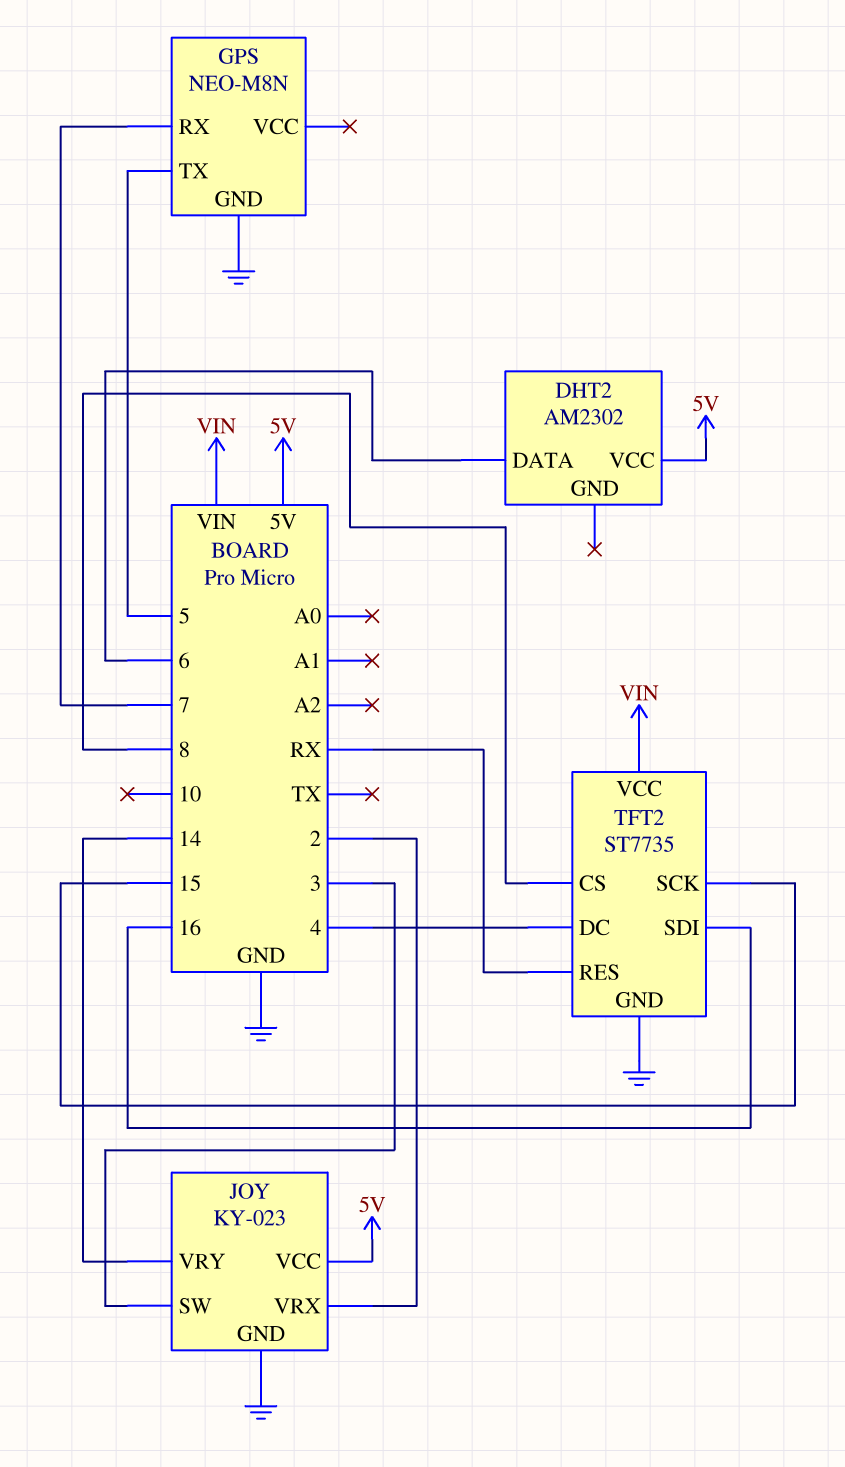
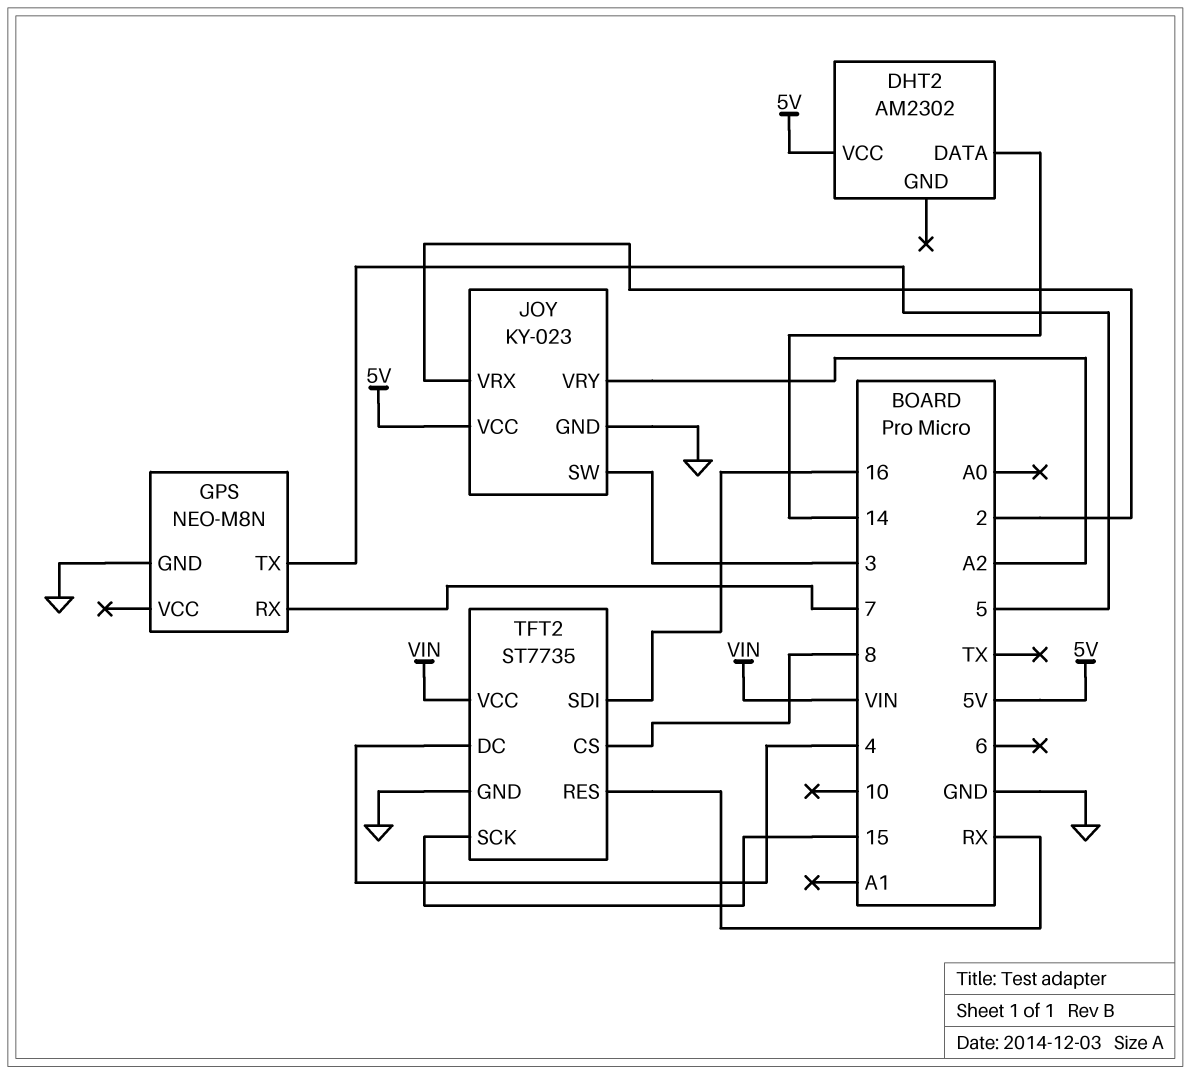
DHT2 pin DATA: 6 -> 14
JOY pin VRY: 14 -> A2

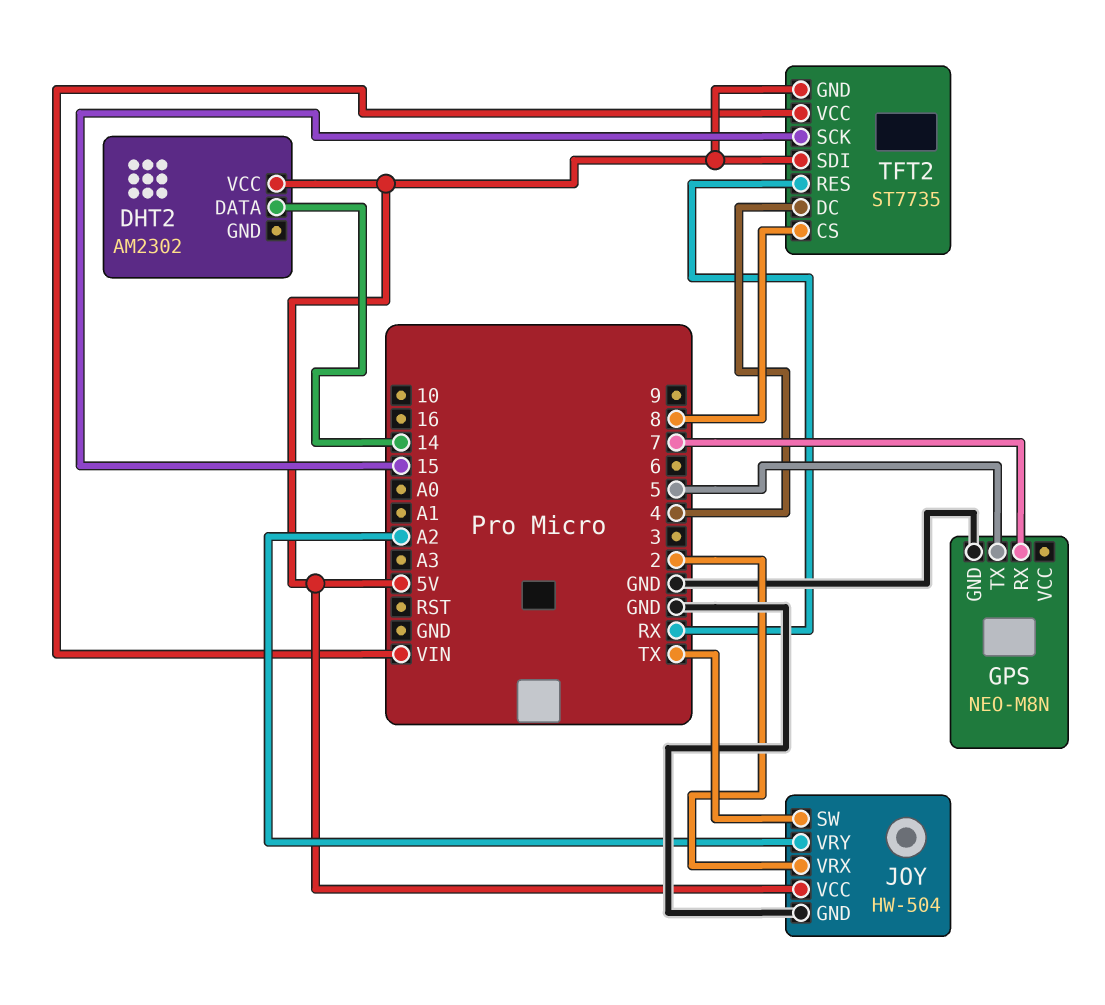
JOY: KY-023 -> HW-504
JOY pin SW: 3 -> TX
TFT2 pin GND: GND -> 5V
TFT2 pin SDI: 16 -> 5V

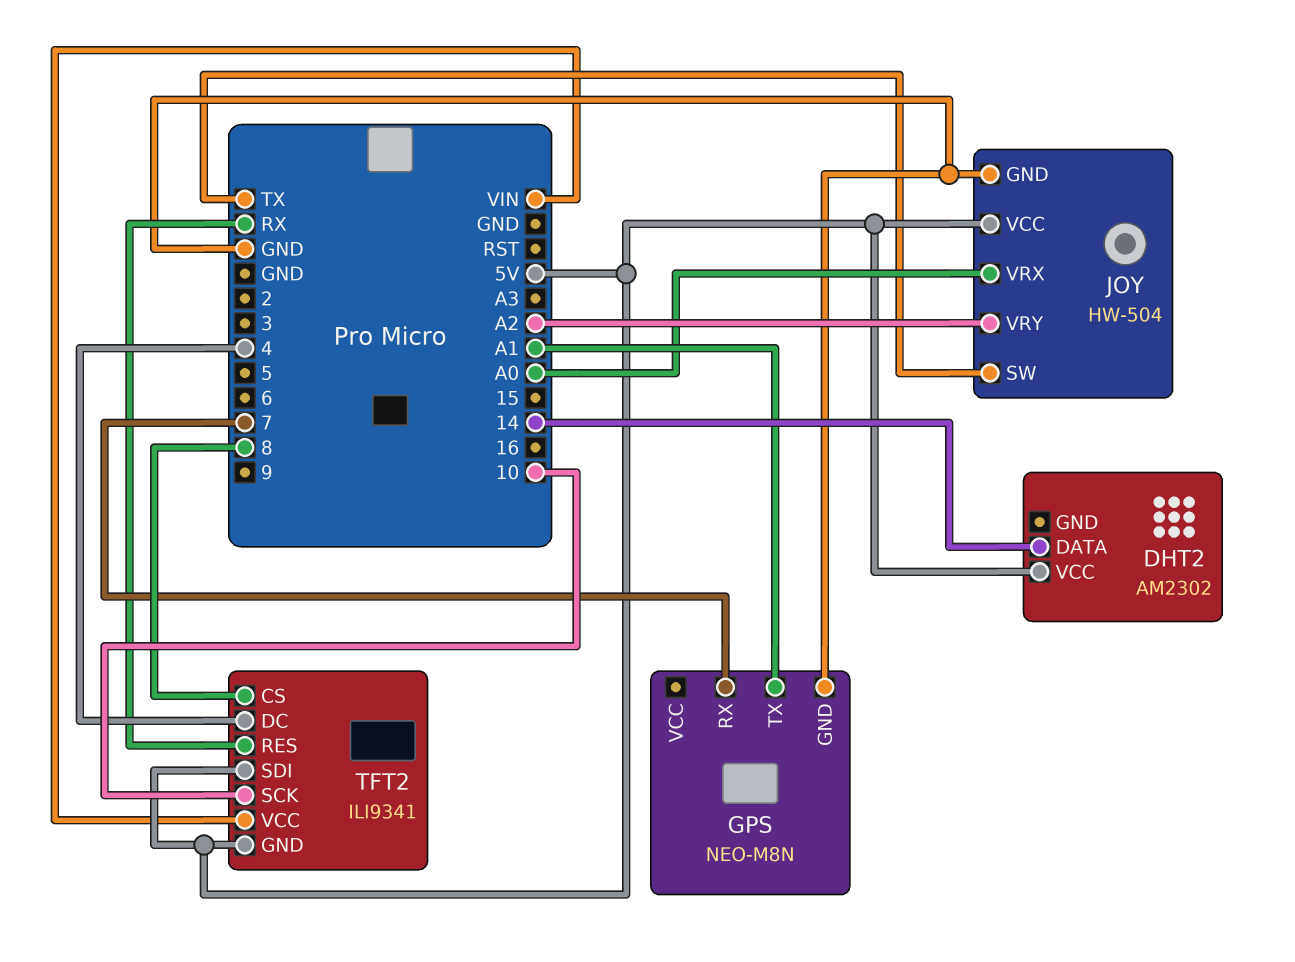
GPS pin TX: 5 -> A1
JOY pin VRX: 2 -> A0
TFT2: ST7735 -> ILI9341
TFT2 pin SCK: 15 -> 10

